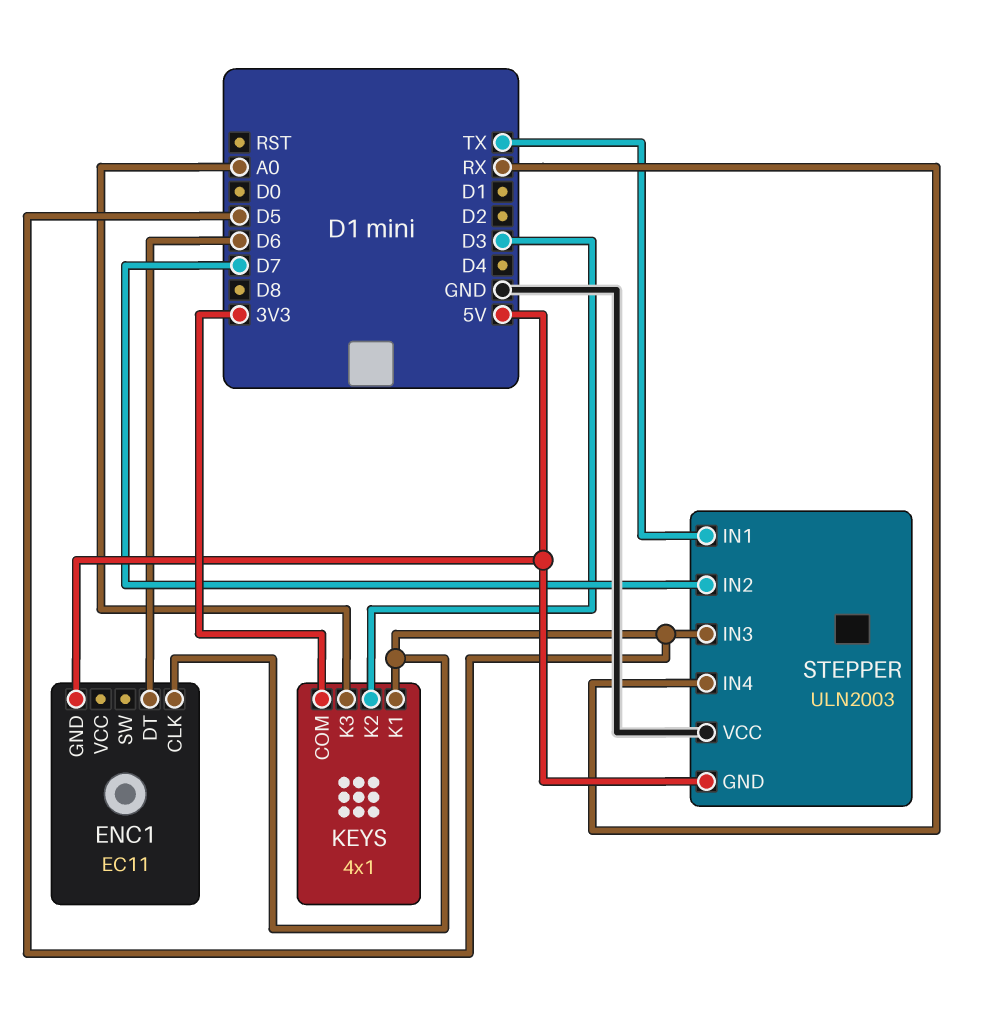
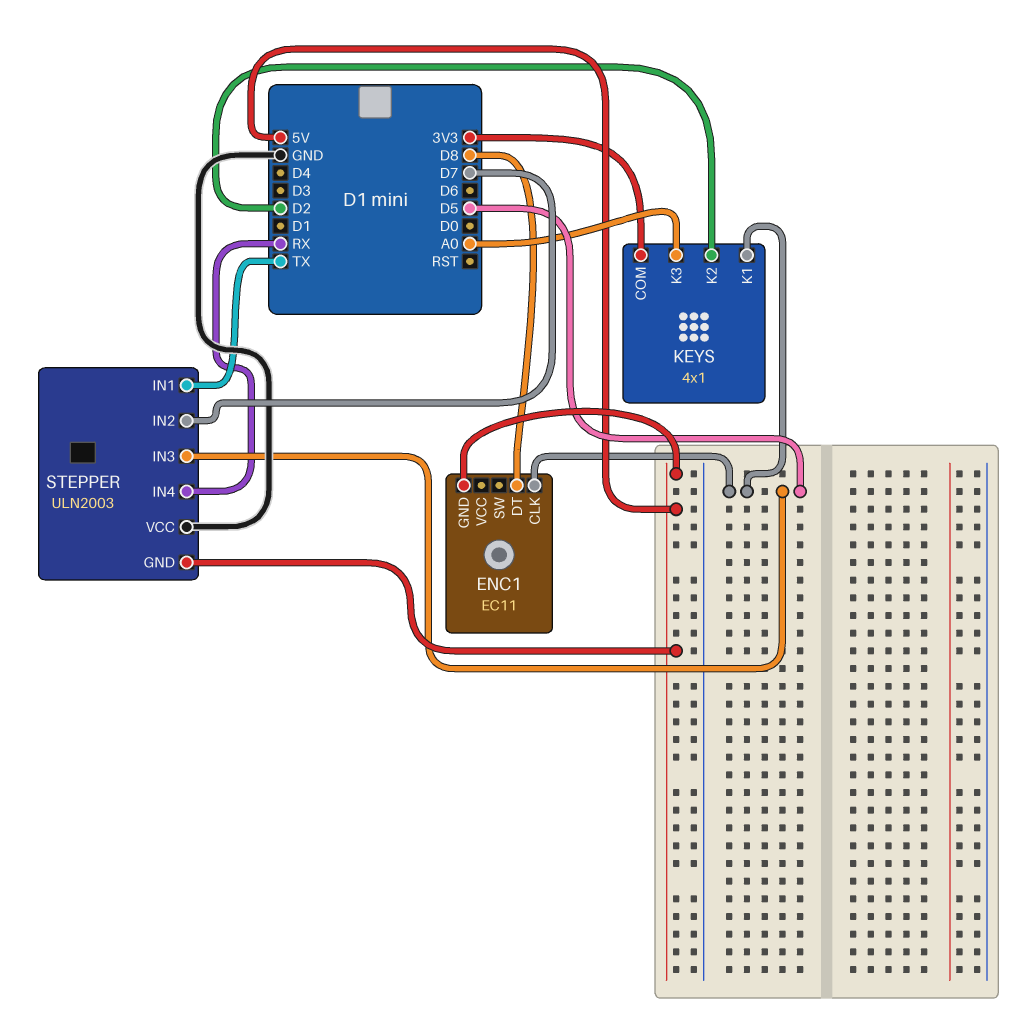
ENC1 pin DT: D6 -> D8
KEYS pin K2: D3 -> D2

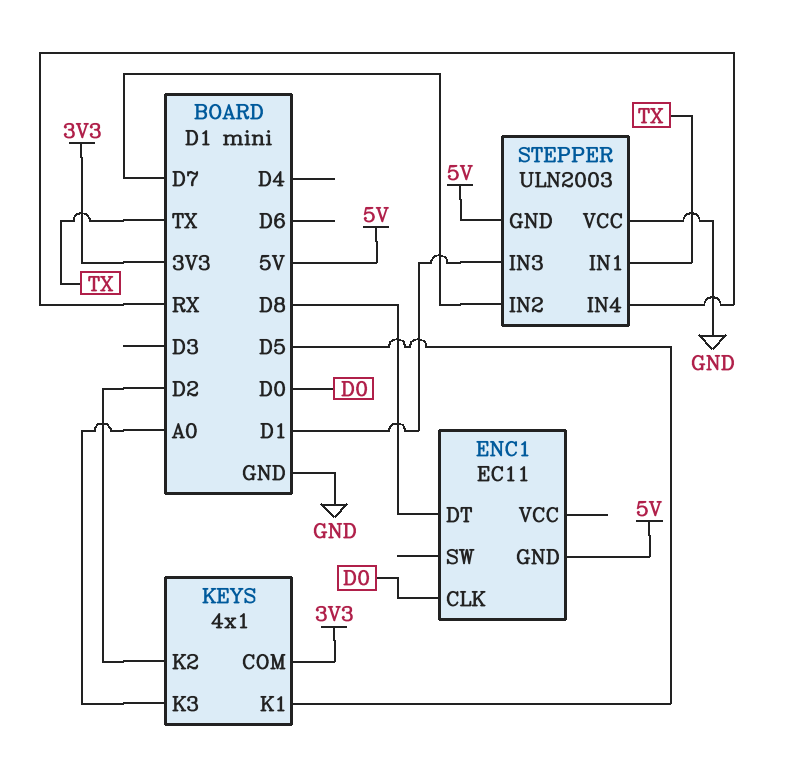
ENC1 pin CLK: D5 -> D0
STEPPER pin IN3: D5 -> D1

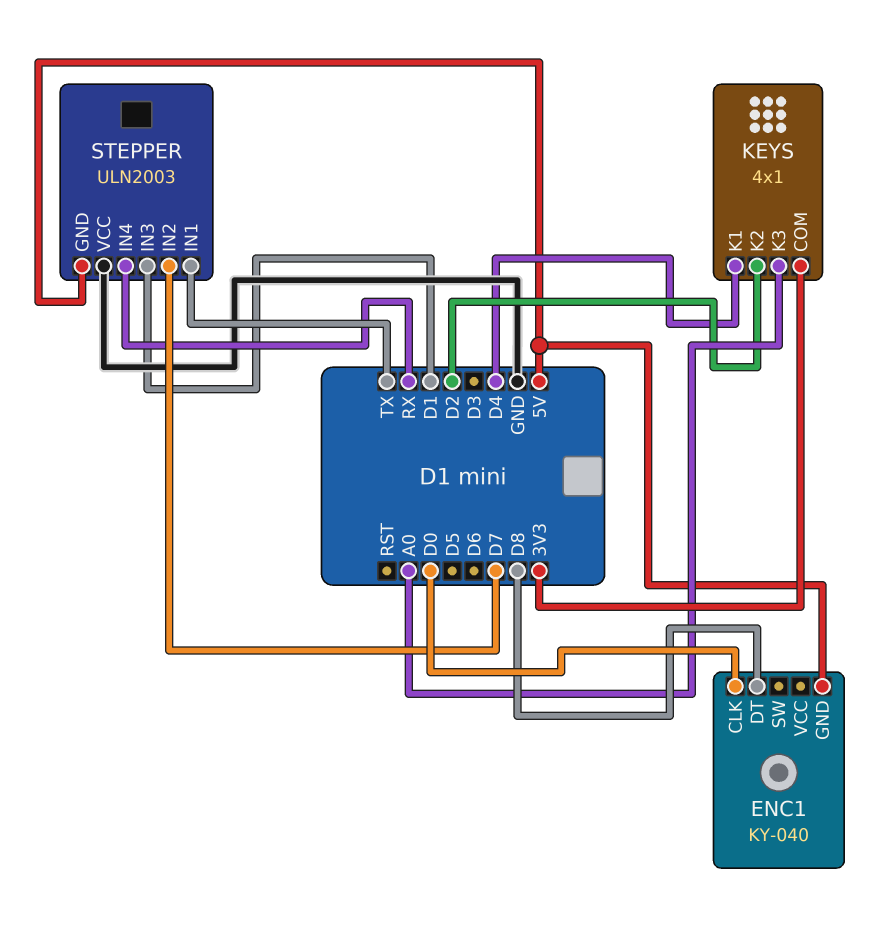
ENC1: EC11 -> KY-040
KEYS pin K1: D5 -> D4

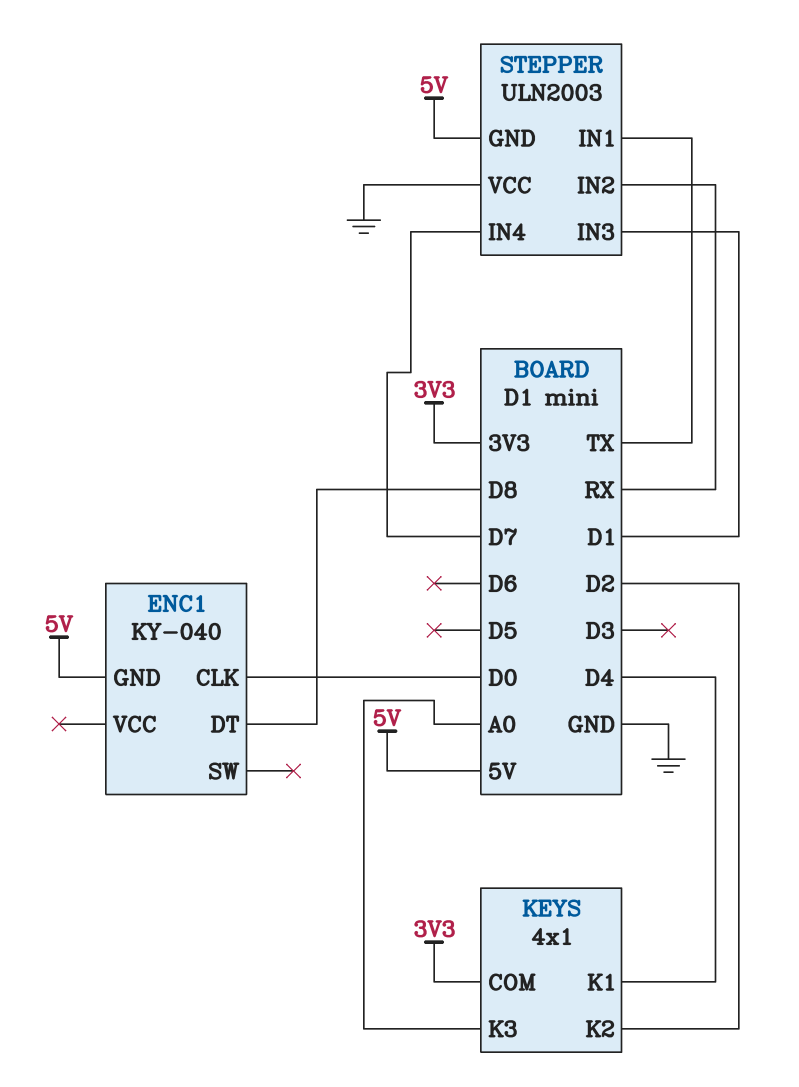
STEPPER pin IN2: D7 -> RX
STEPPER pin IN4: RX -> D7

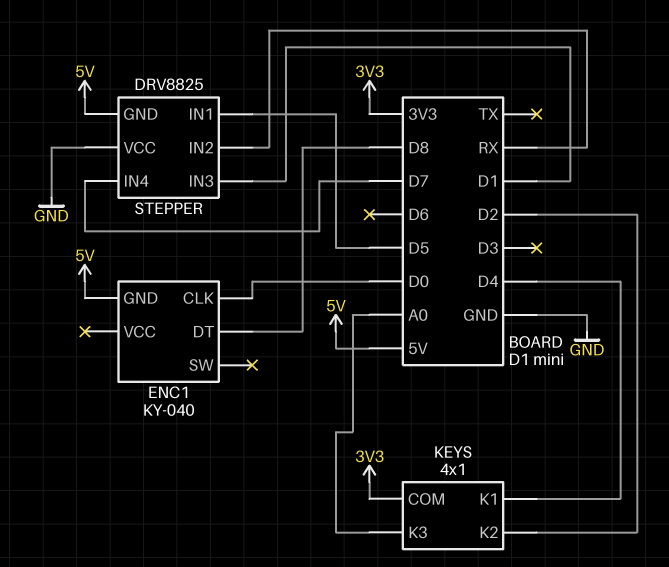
STEPPER: ULN2003 -> DRV8825
STEPPER pin IN1: TX -> D5

